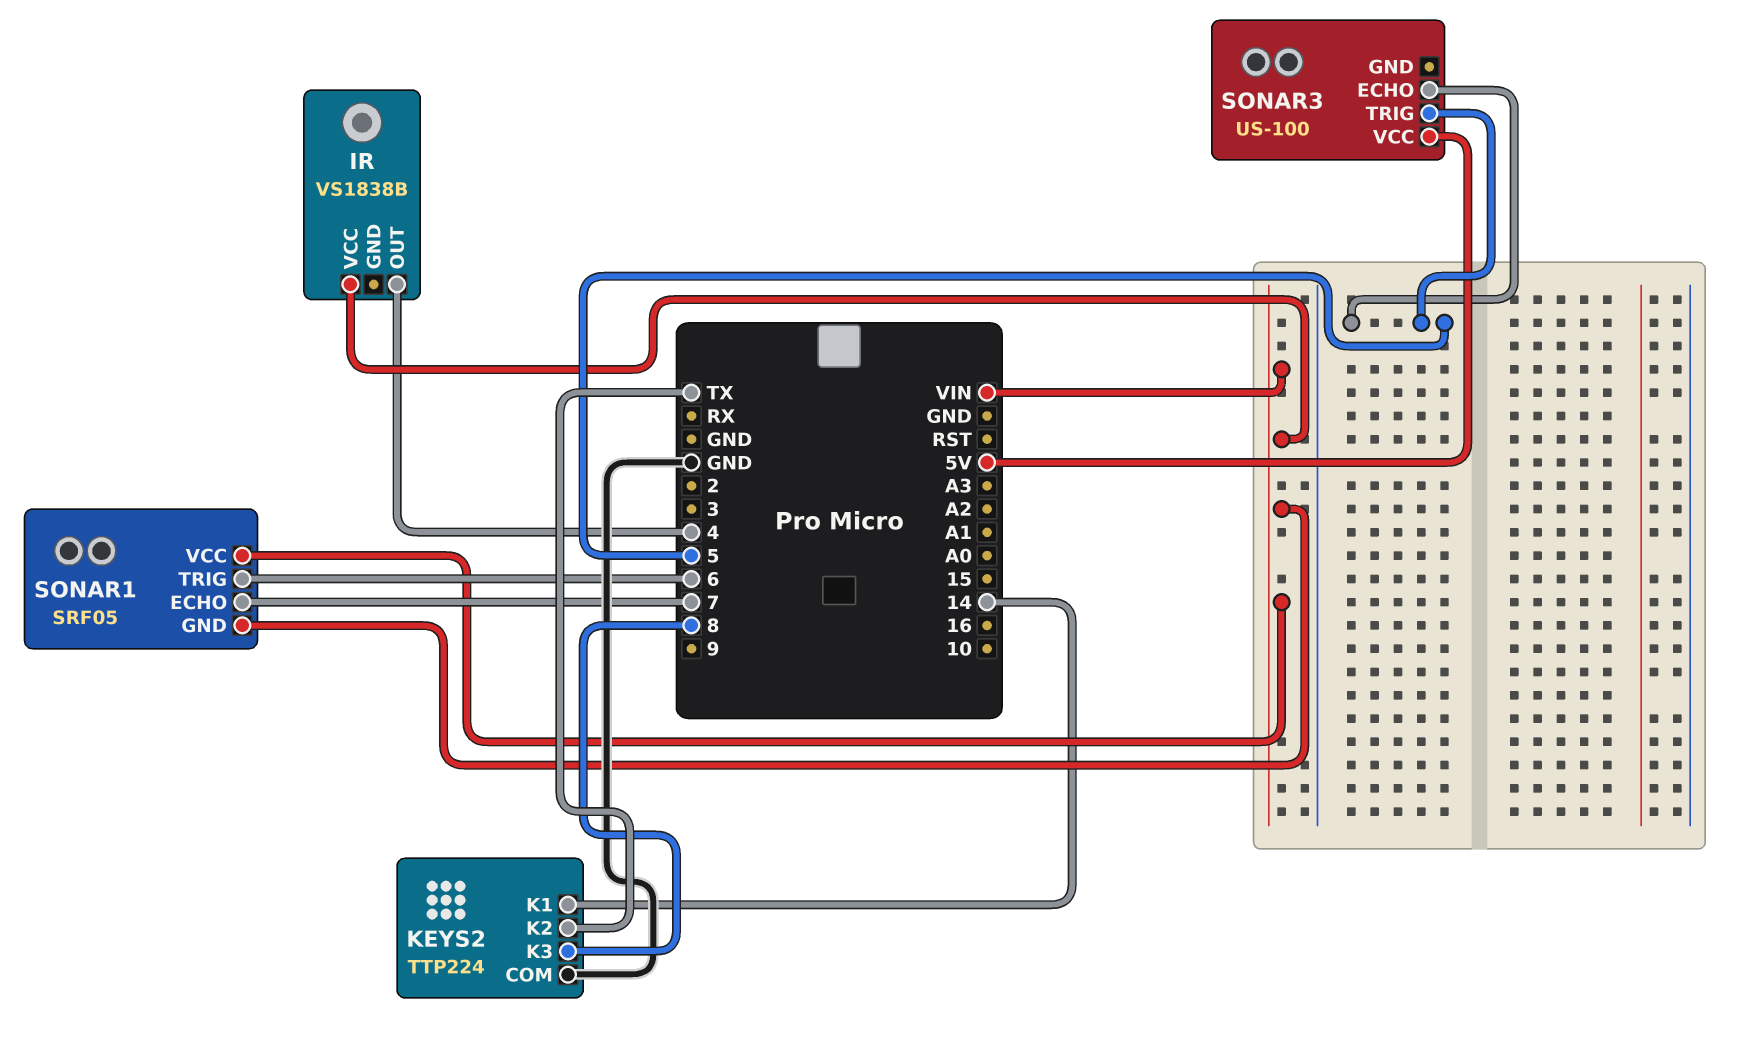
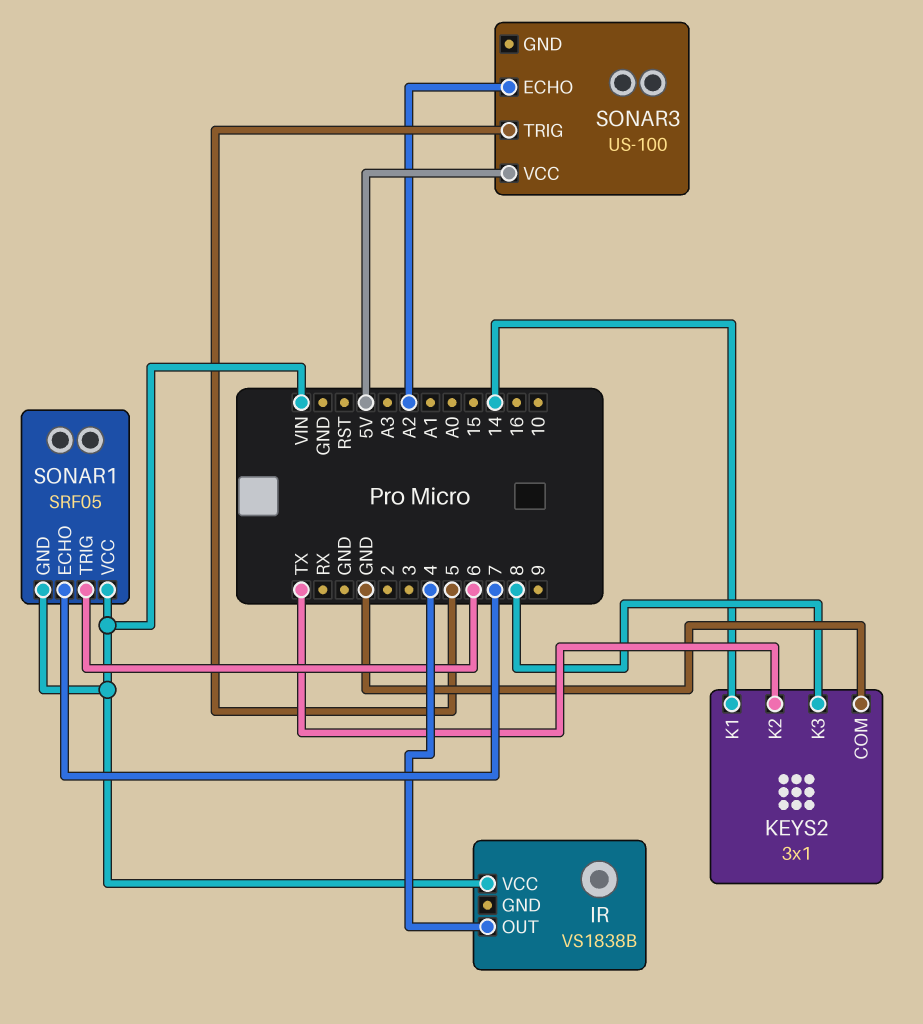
KEYS2: TTP224 -> 3x1
SONAR3 pin ECHO: 5 -> A2

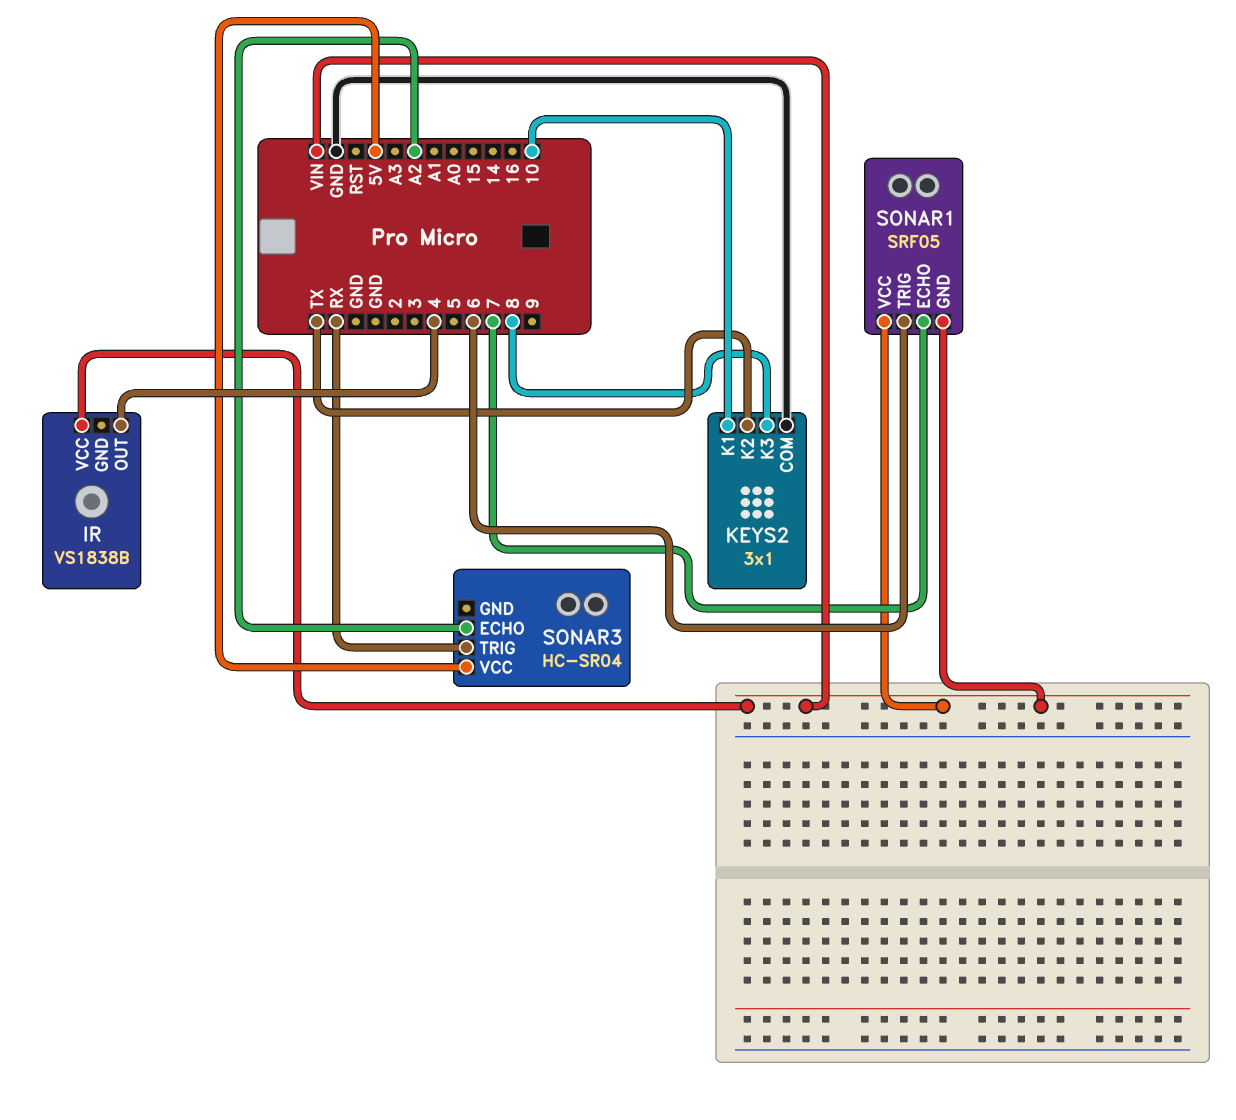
KEYS2 pin K1: 14 -> 10
SONAR3: US-100 -> HC-SR04
SONAR3 pin TRIG: 5 -> RX

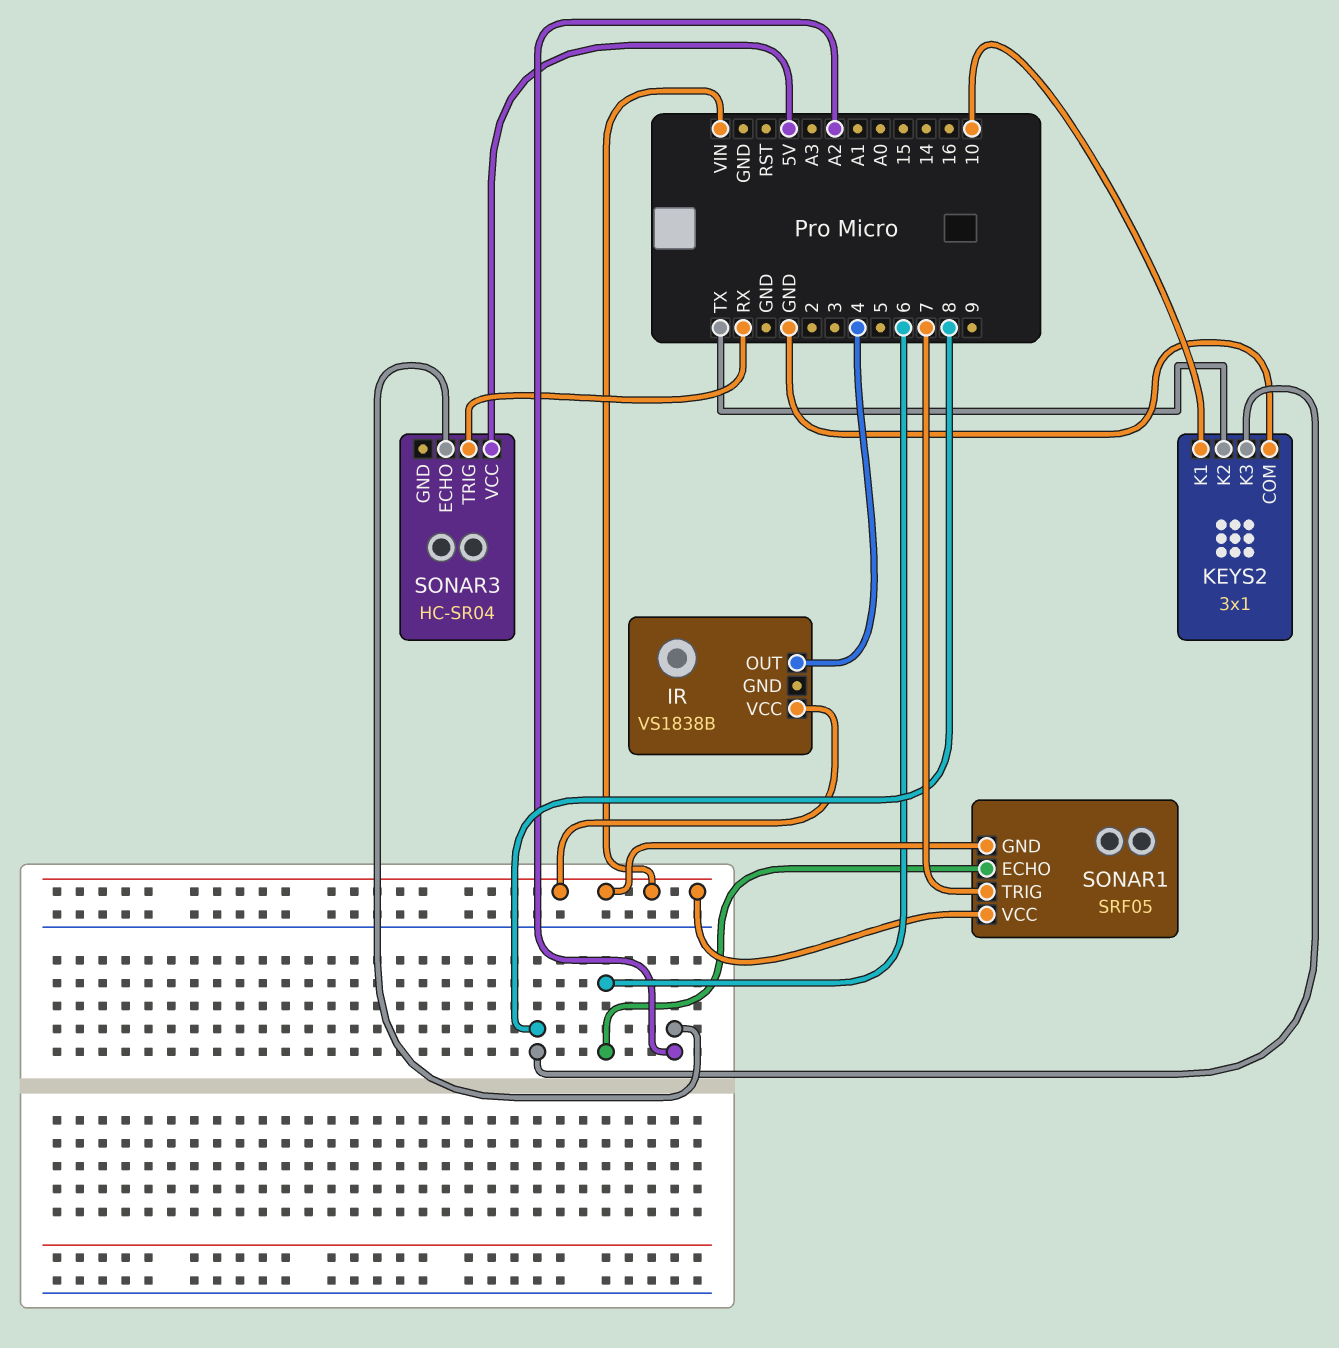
SONAR1 pin ECHO: 7 -> 6
SONAR1 pin TRIG: 6 -> 7

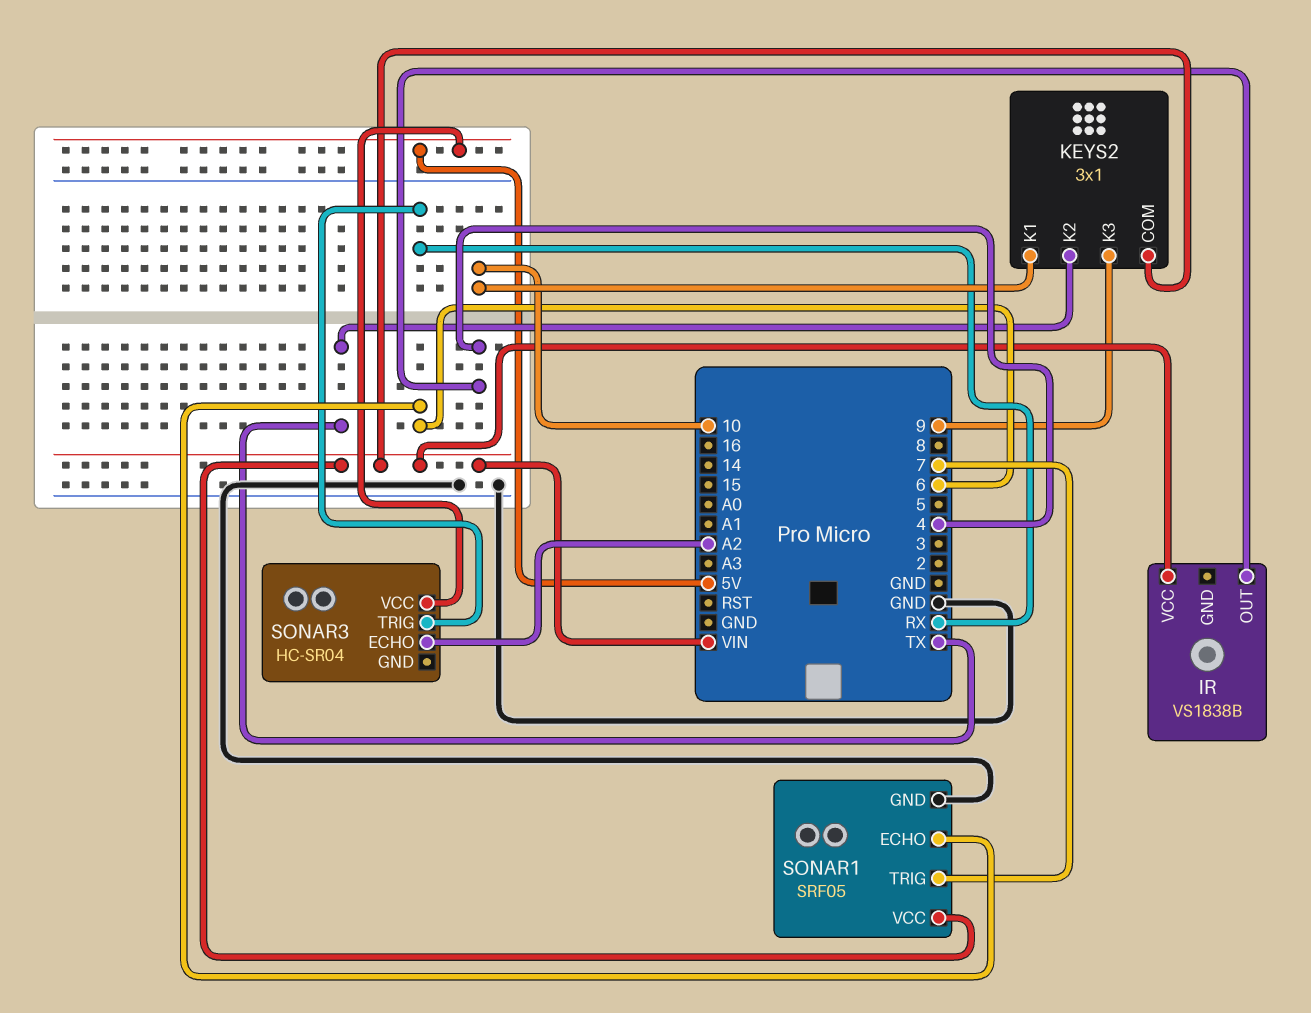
KEYS2 pin COM: GND -> VIN
KEYS2 pin K3: 8 -> 9
SONAR1 pin GND: VIN -> GND

